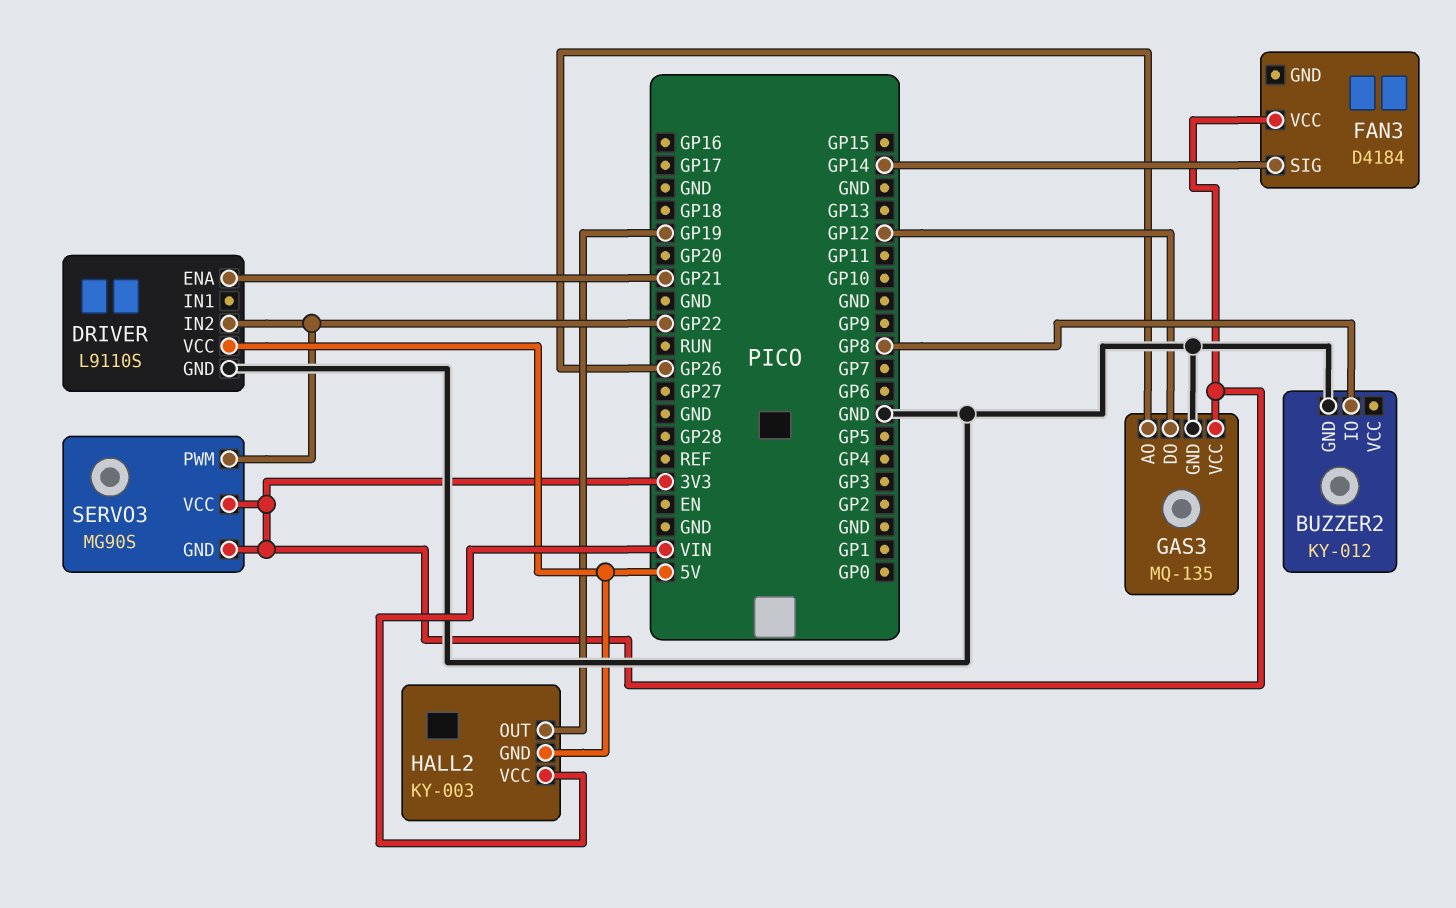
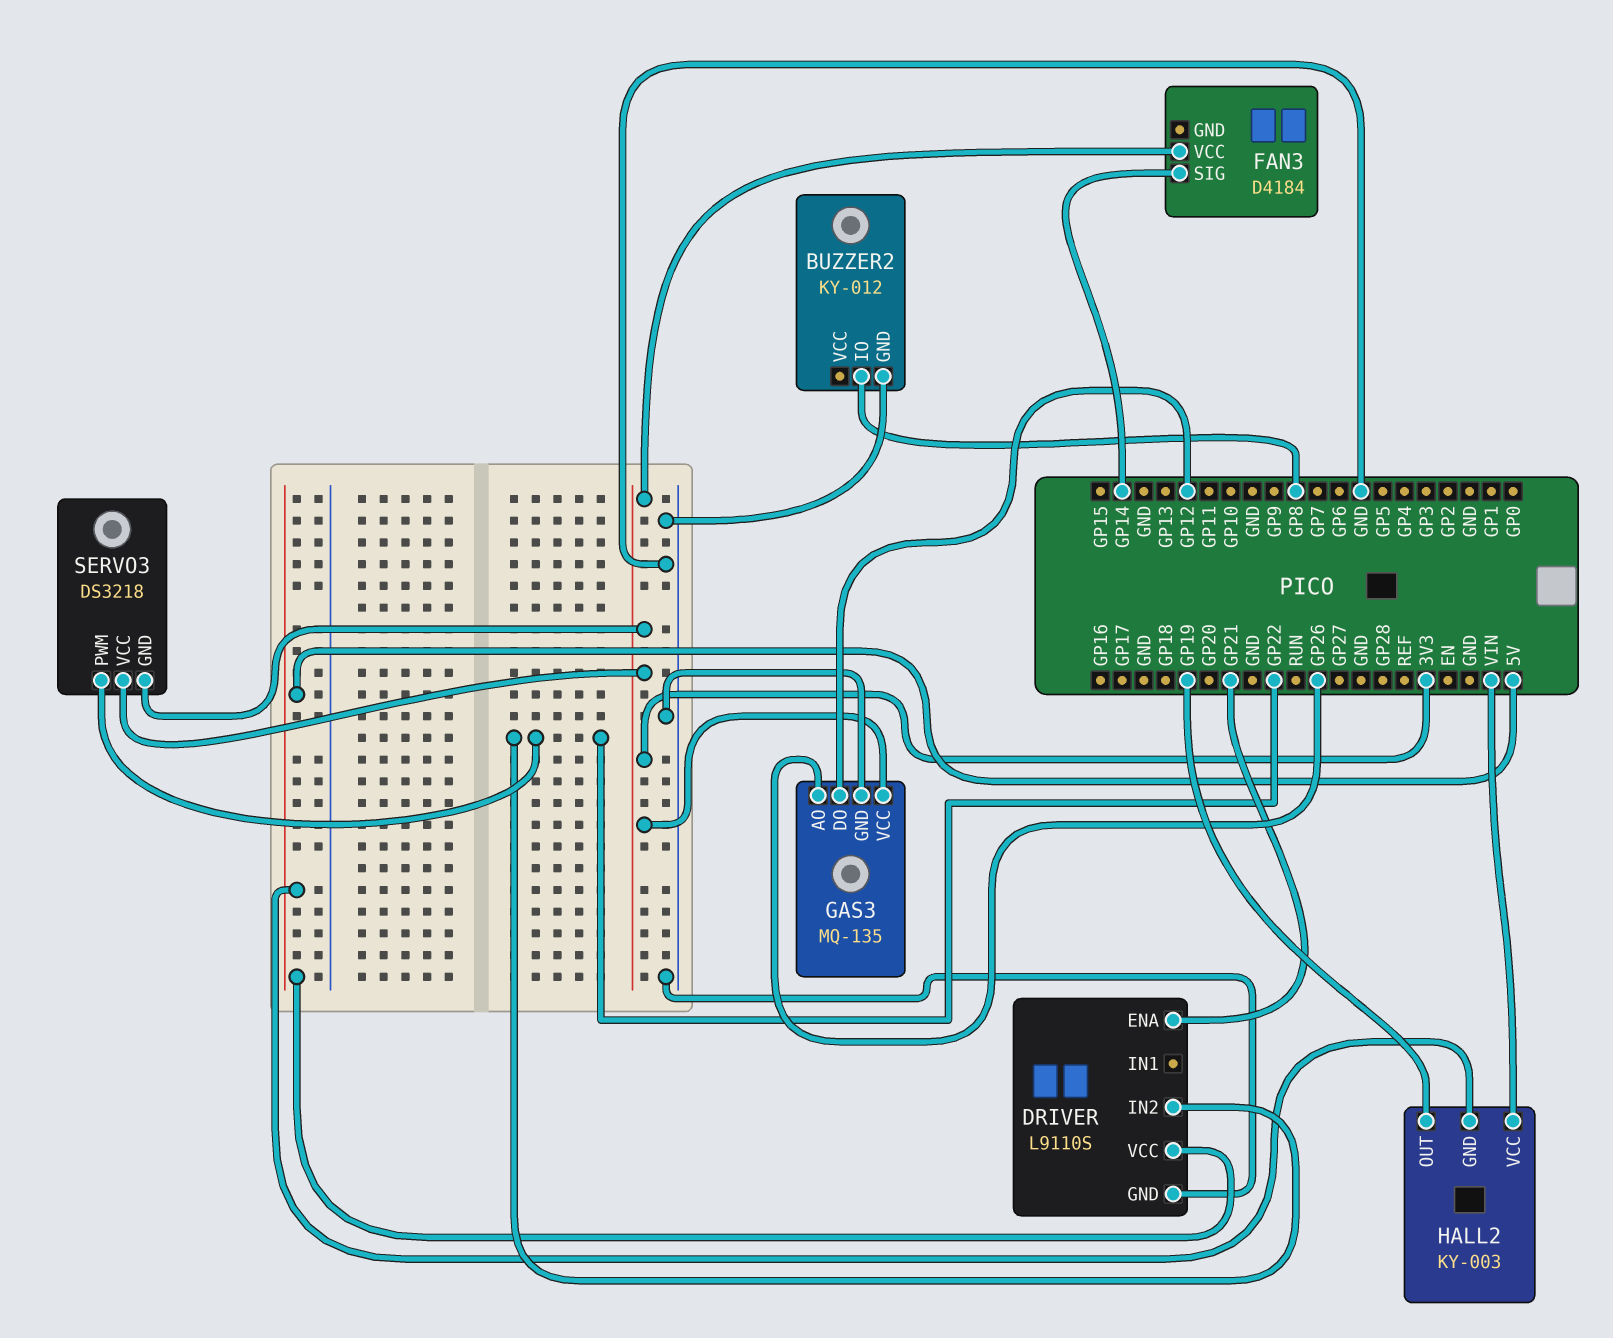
SERVO3: MG90S -> DS3218

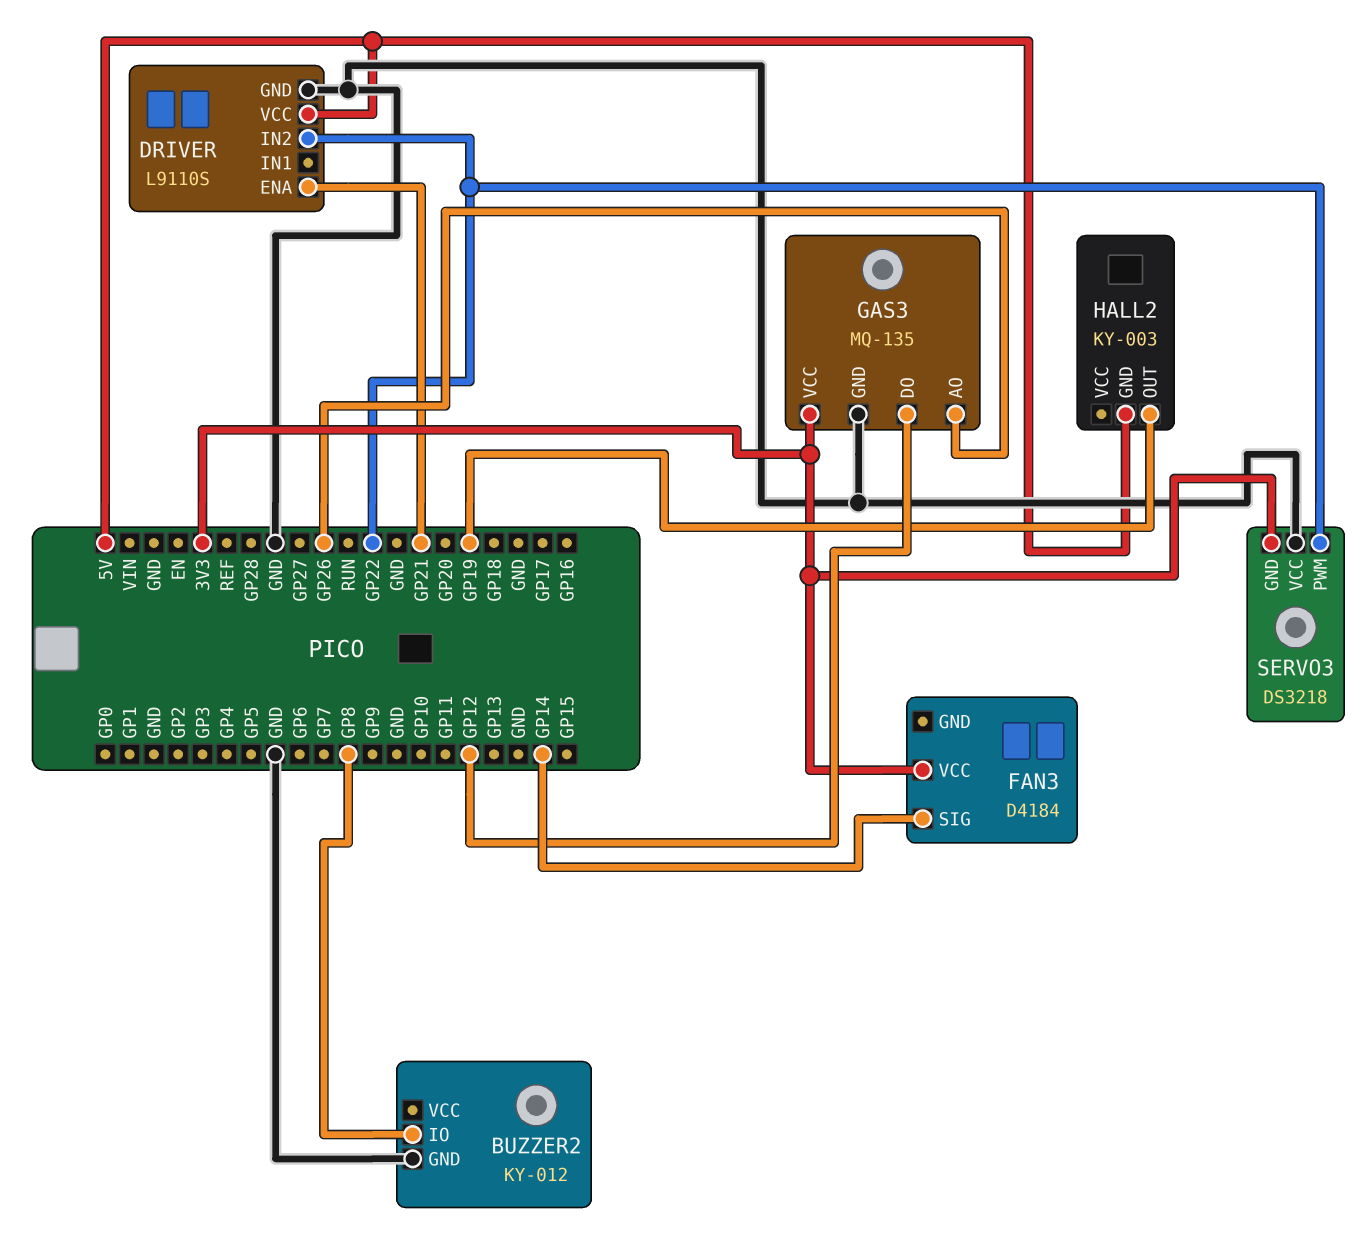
HALL2 pin VCC: VIN -> none
SERVO3 pin VCC: 3V3 -> GND

